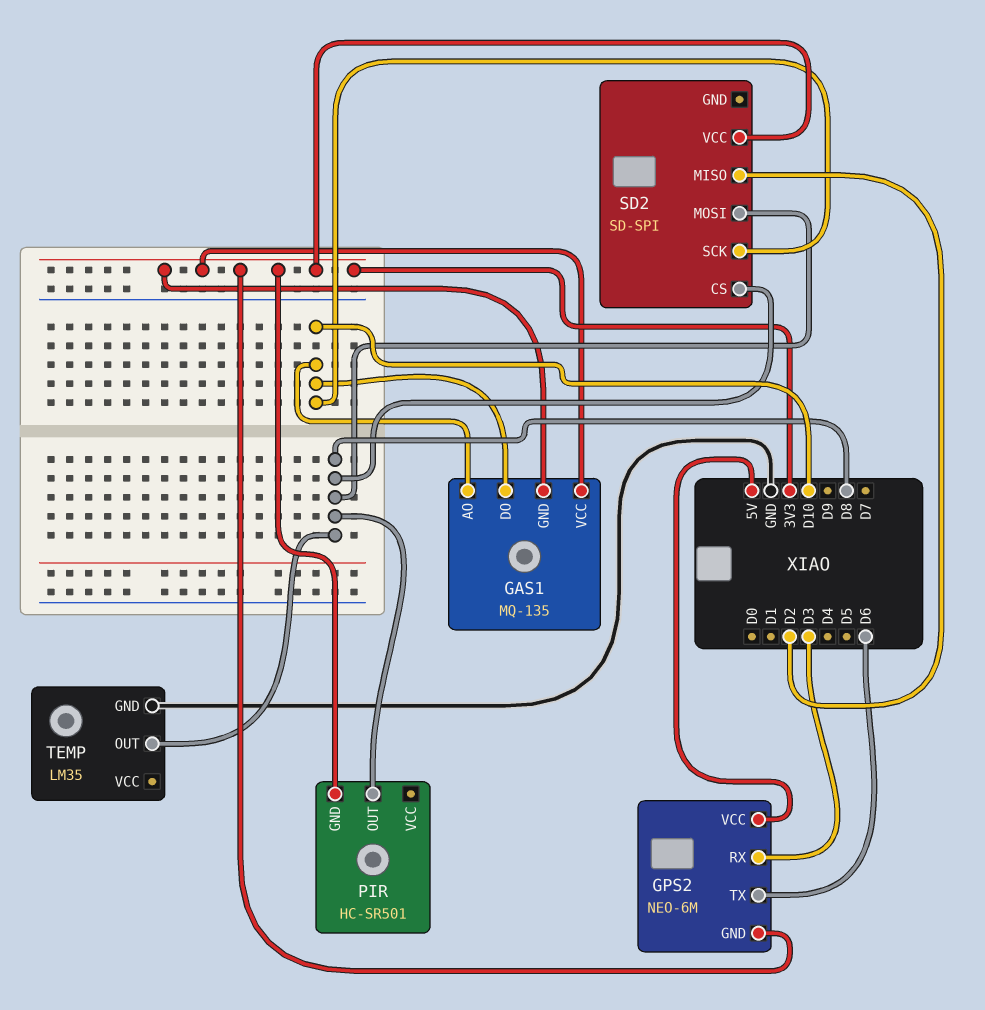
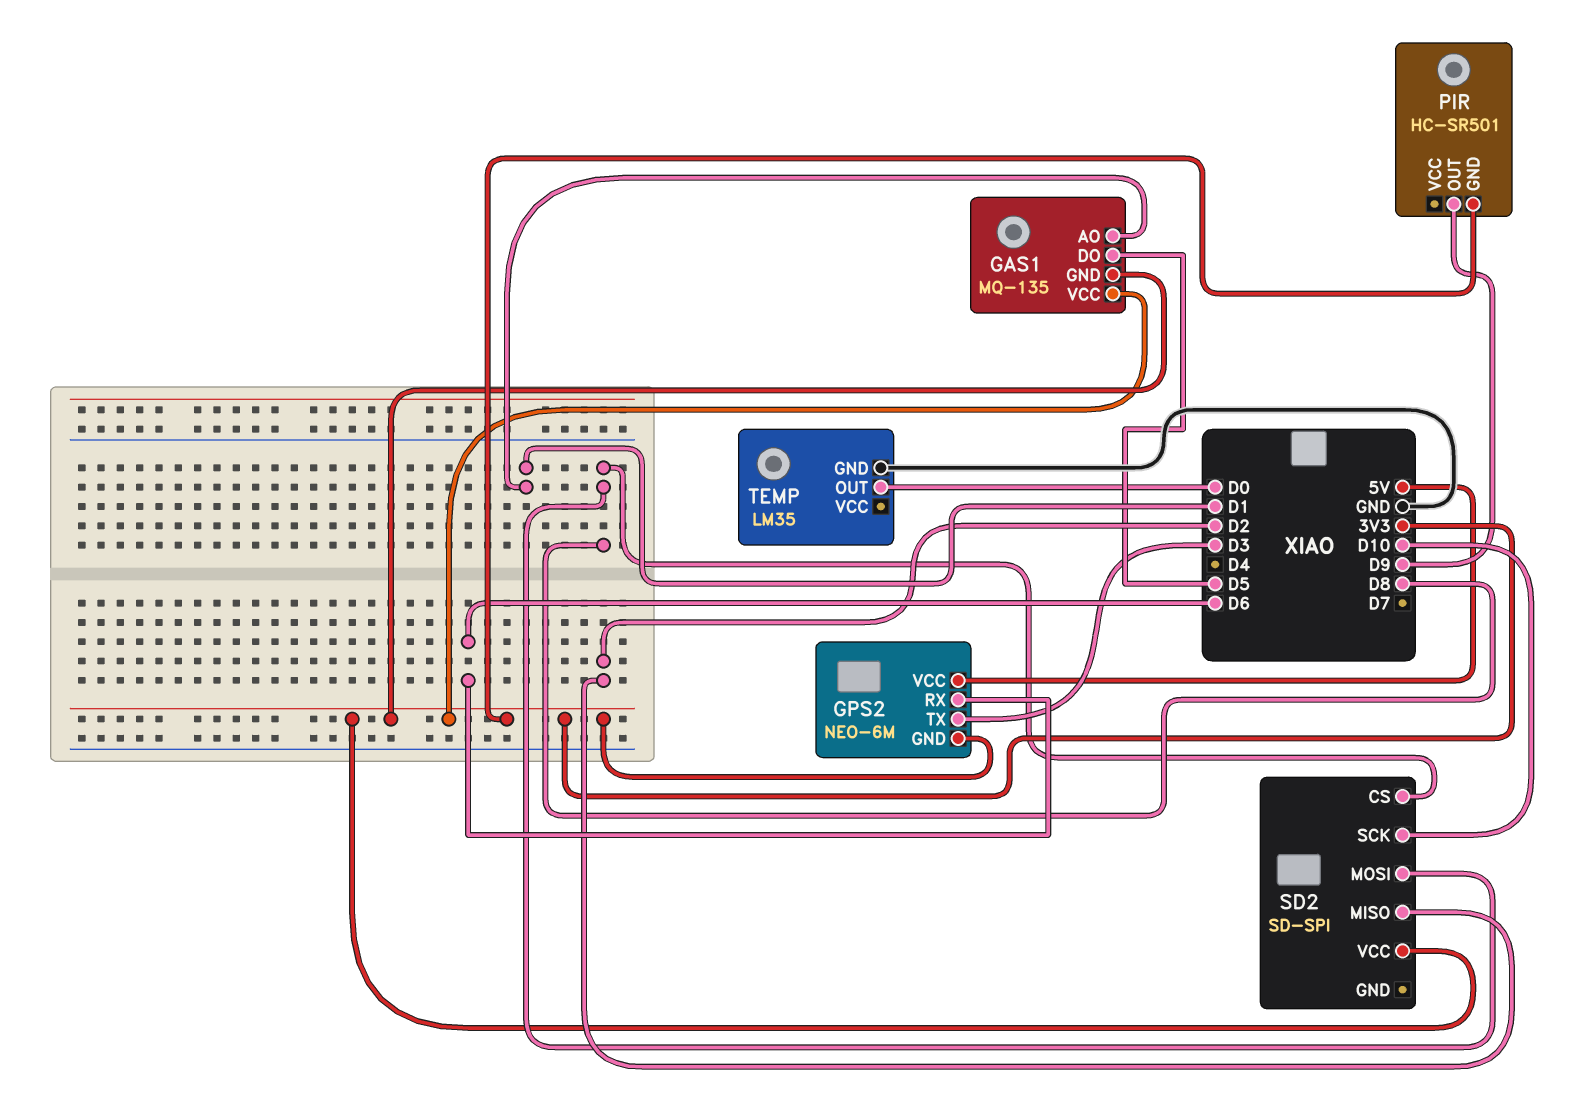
GAS1 pin AO: D10 -> D1
GAS1 pin DO: D10 -> D5
GPS2 pin RX: D3 -> D6
GPS2 pin TX: D6 -> D3
PIR pin OUT: D8 -> D9
TEMP pin OUT: D8 -> D0

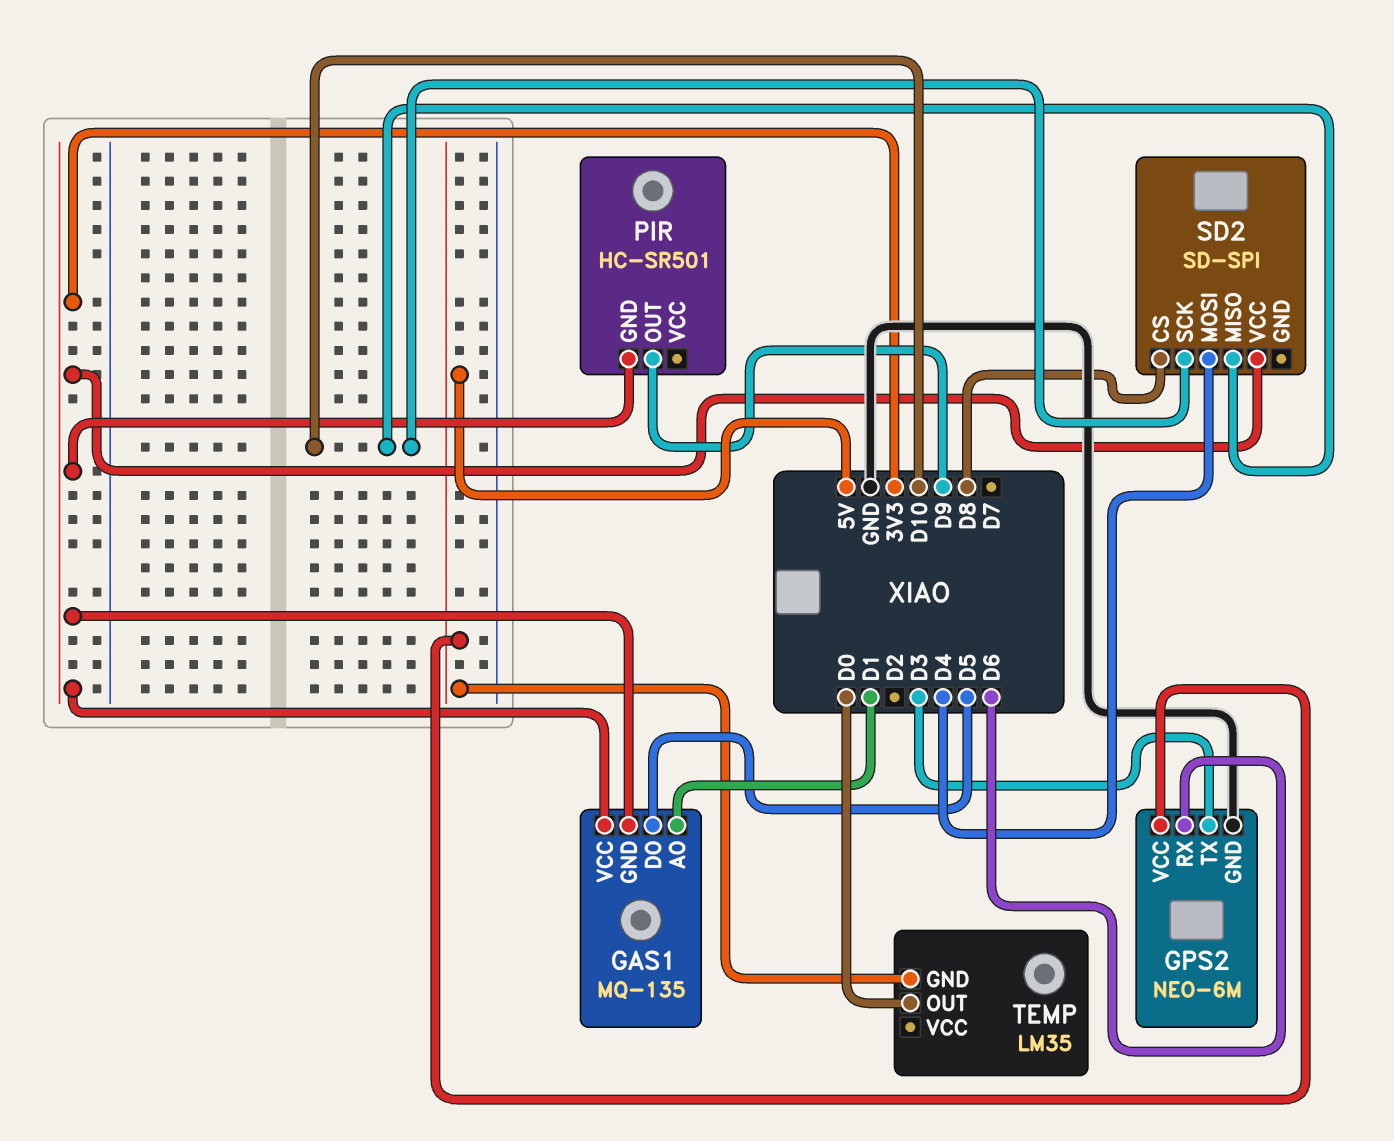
GPS2 pin GND: 3V3 -> GND
SD2 pin MISO: D2 -> D10
SD2 pin MOSI: D8 -> D4
TEMP pin GND: GND -> 5V

